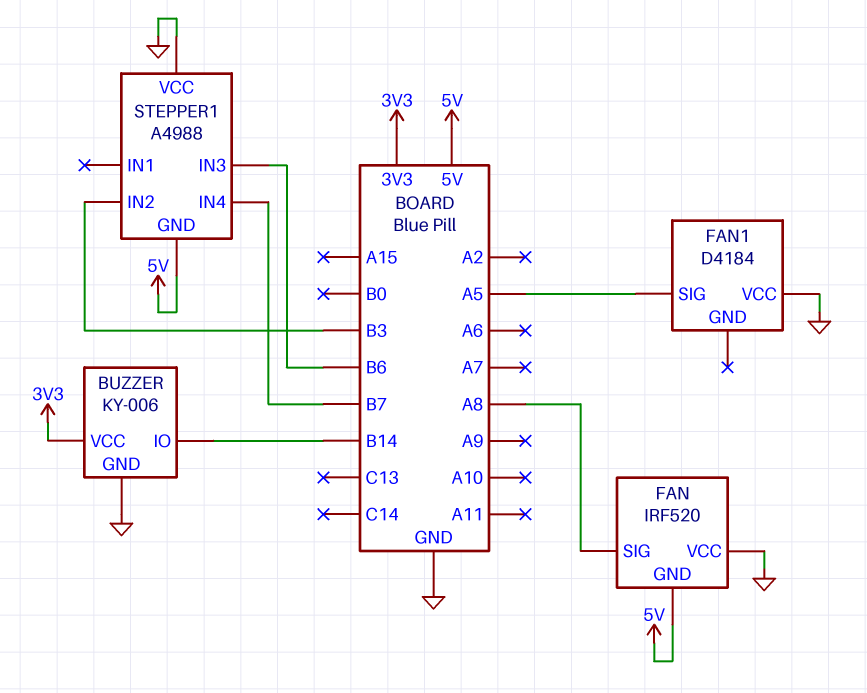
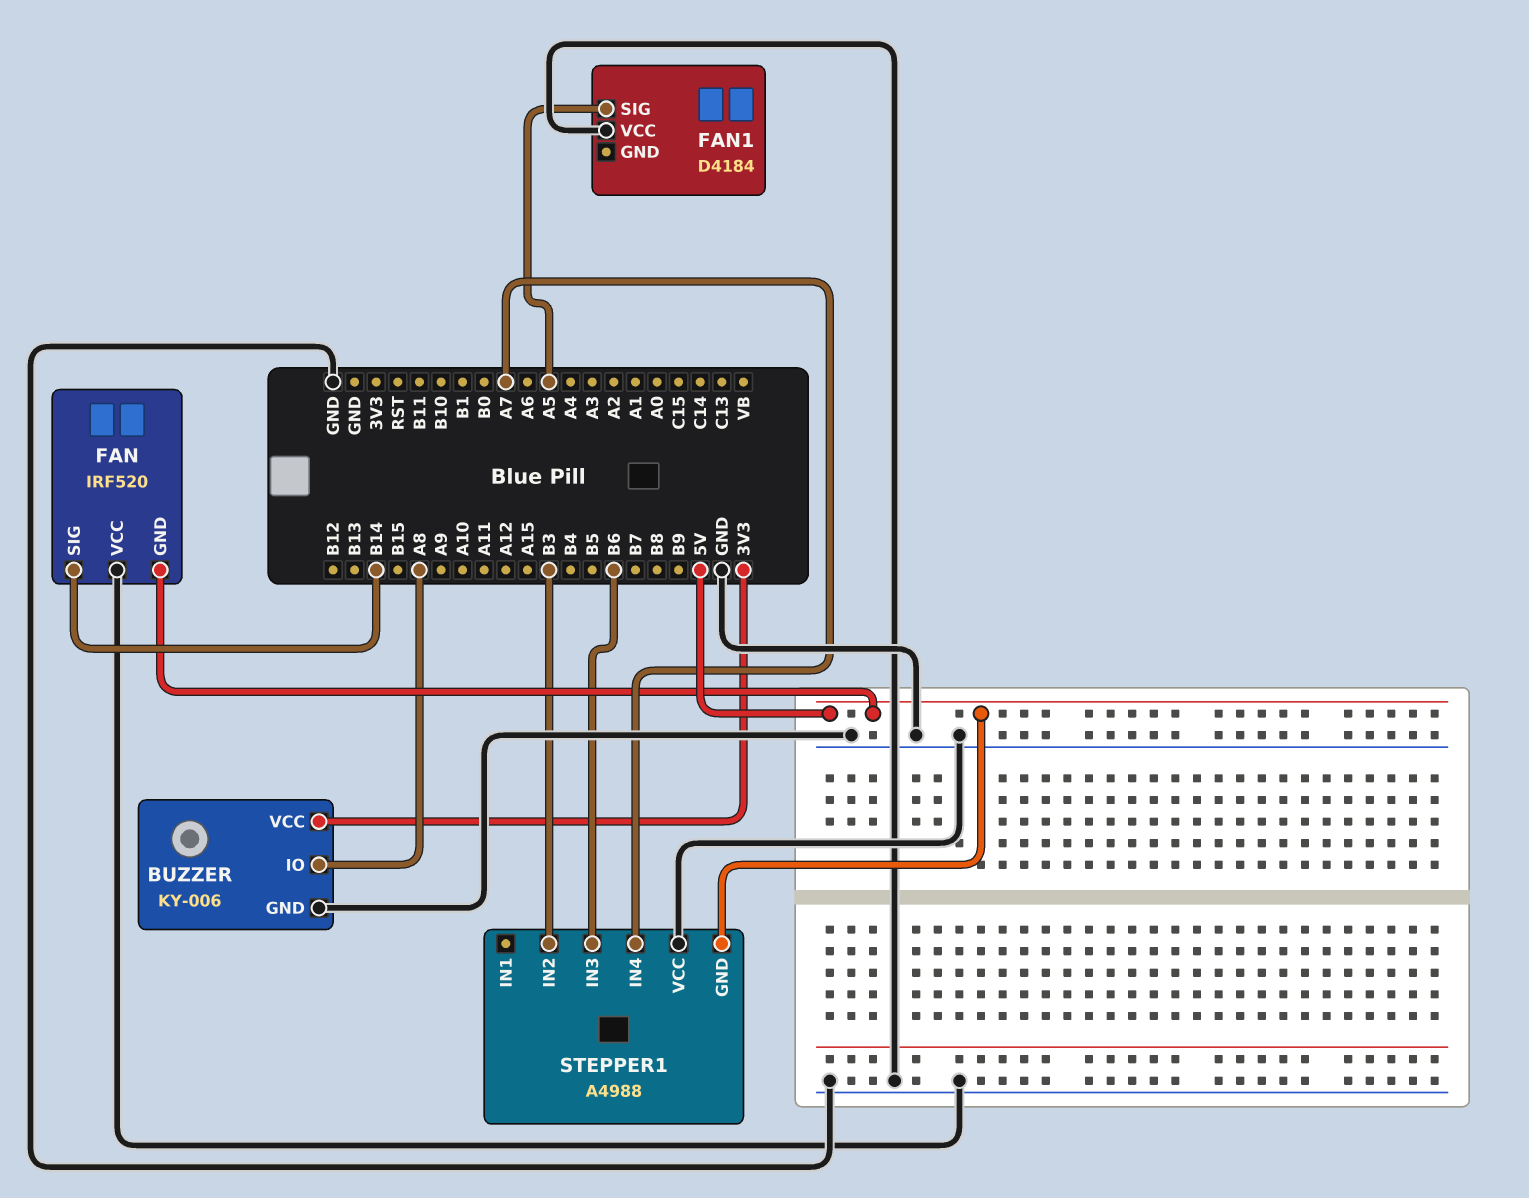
BUZZER pin IO: B14 -> A8
FAN pin SIG: A8 -> B14
STEPPER1 pin IN4: B7 -> A7

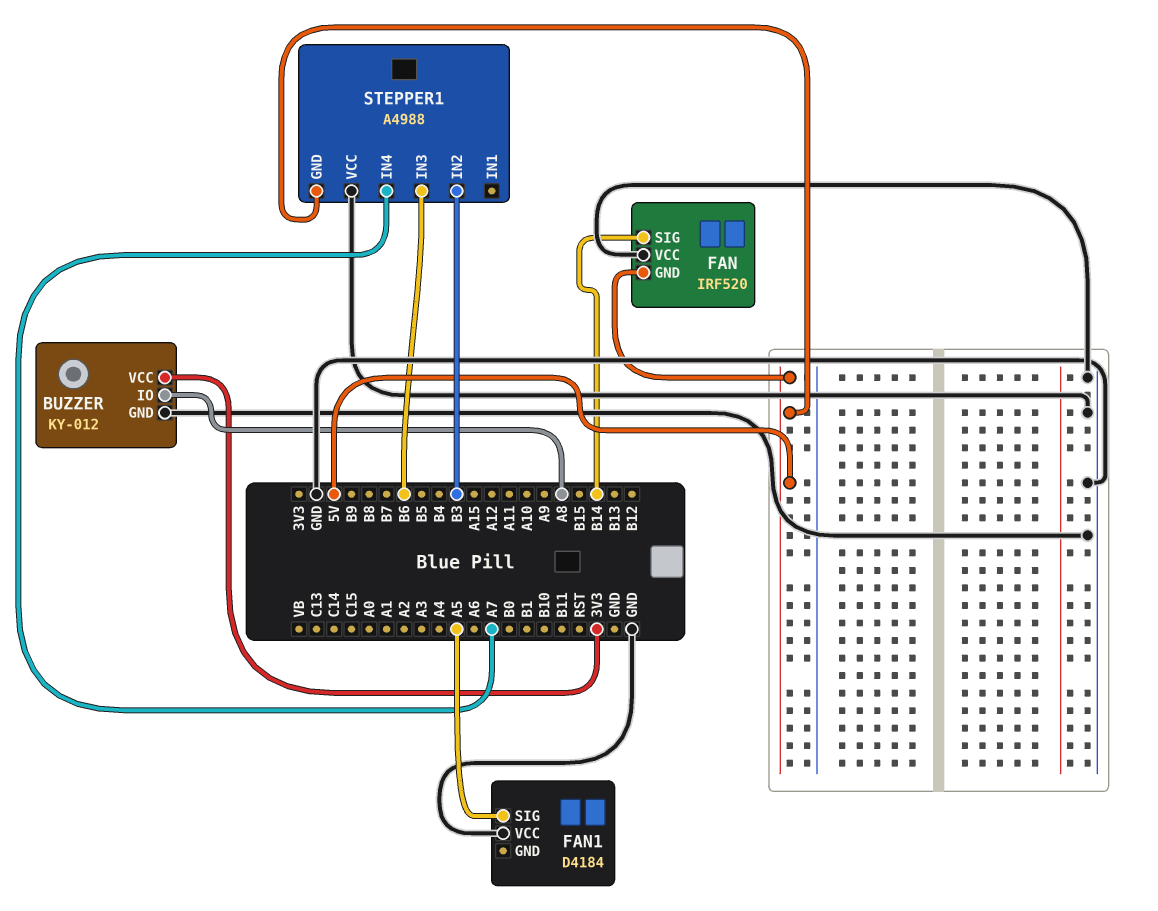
BUZZER: KY-006 -> KY-012

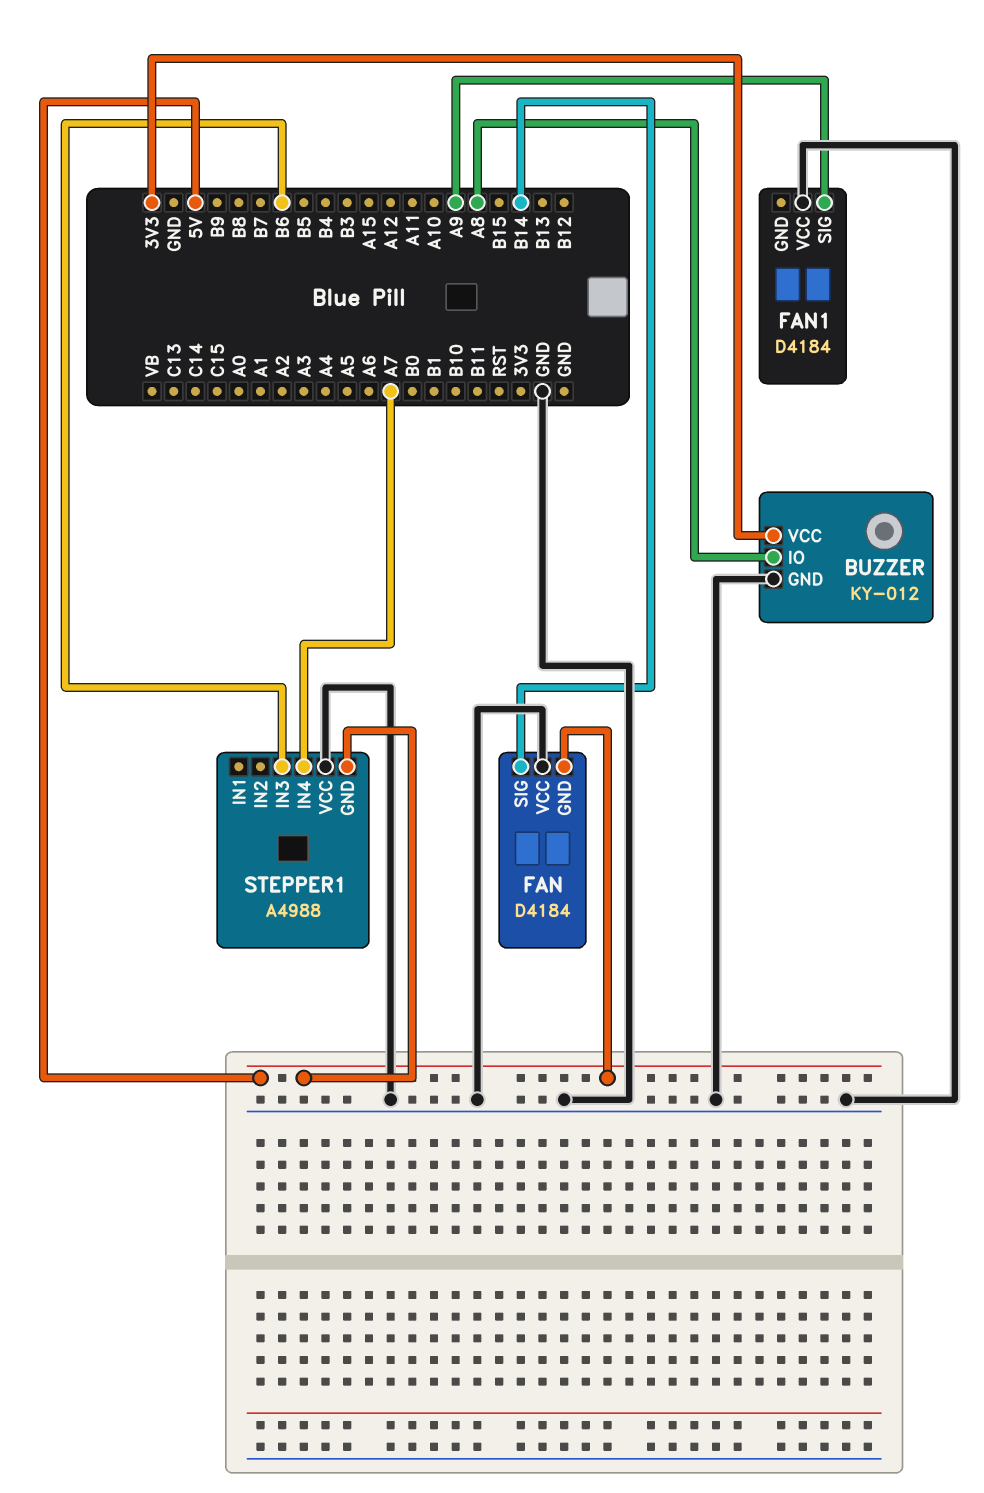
FAN: IRF520 -> D4184
FAN1 pin SIG: A5 -> A9
STEPPER1 pin IN2: B3 -> none

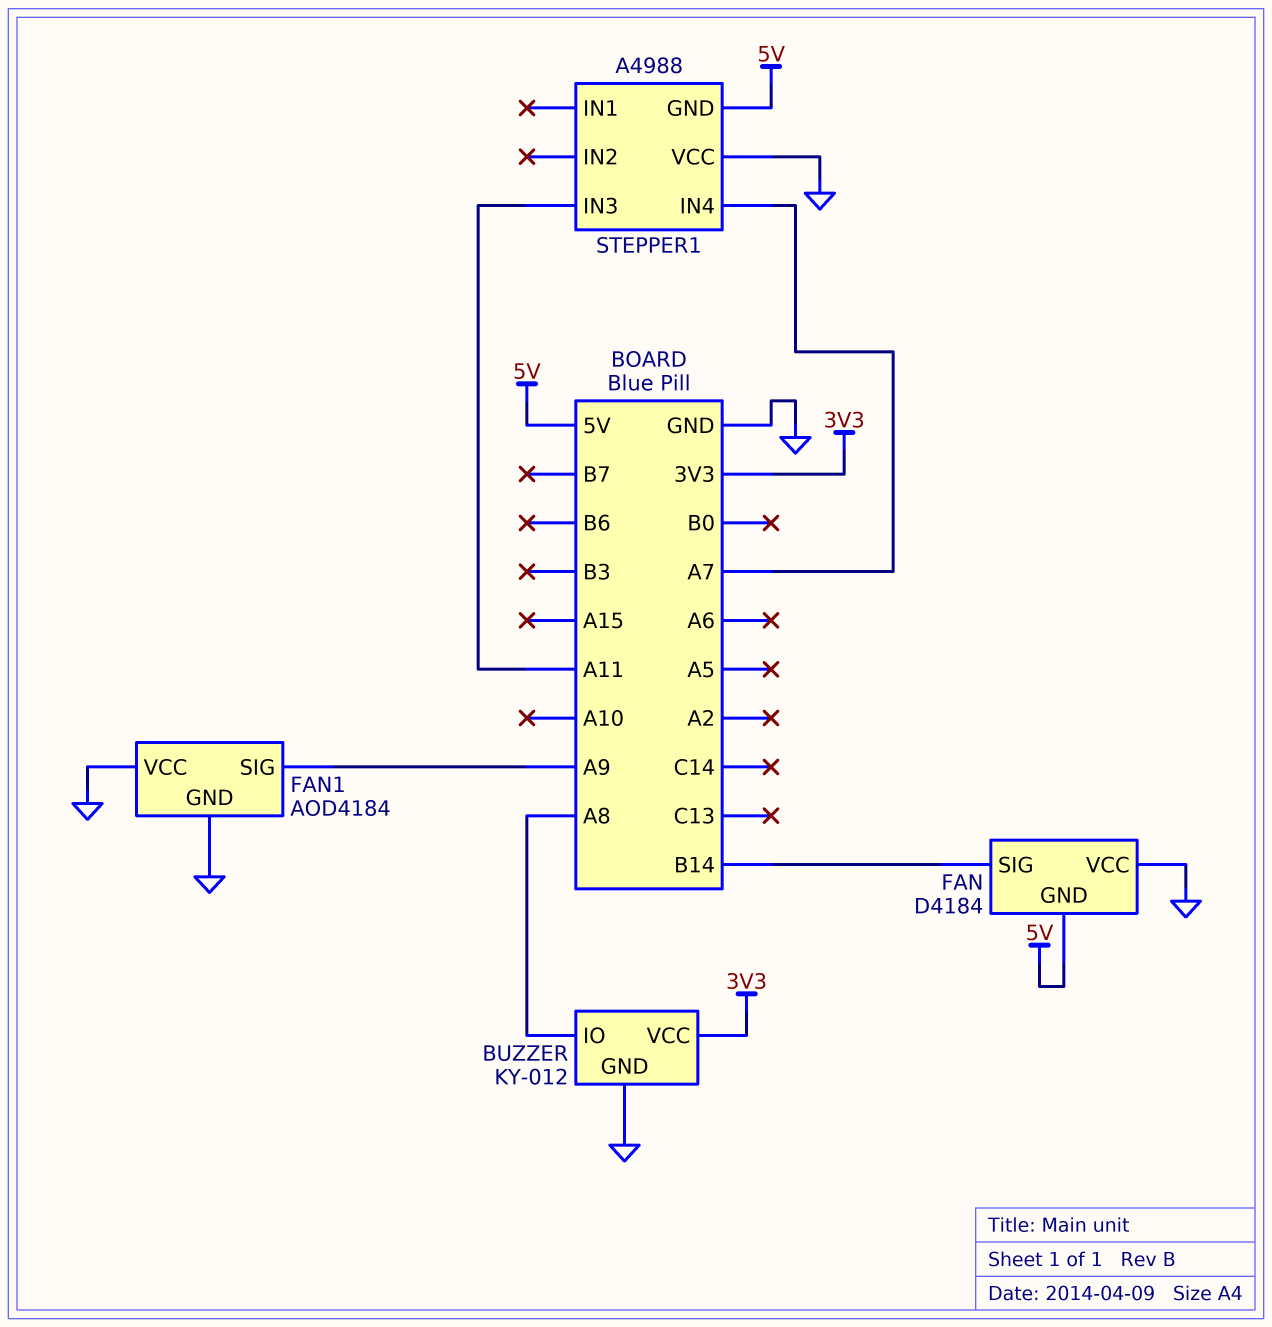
FAN1: D4184 -> AOD4184
FAN1 pin GND: none -> GND
STEPPER1 pin IN3: B6 -> A11

